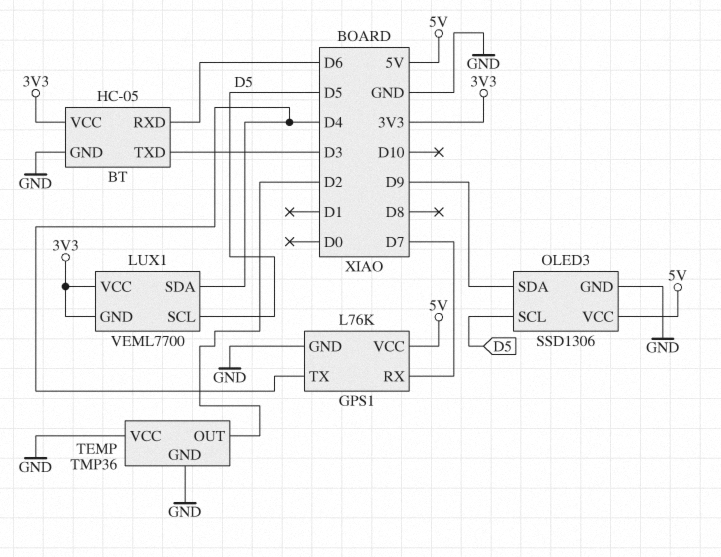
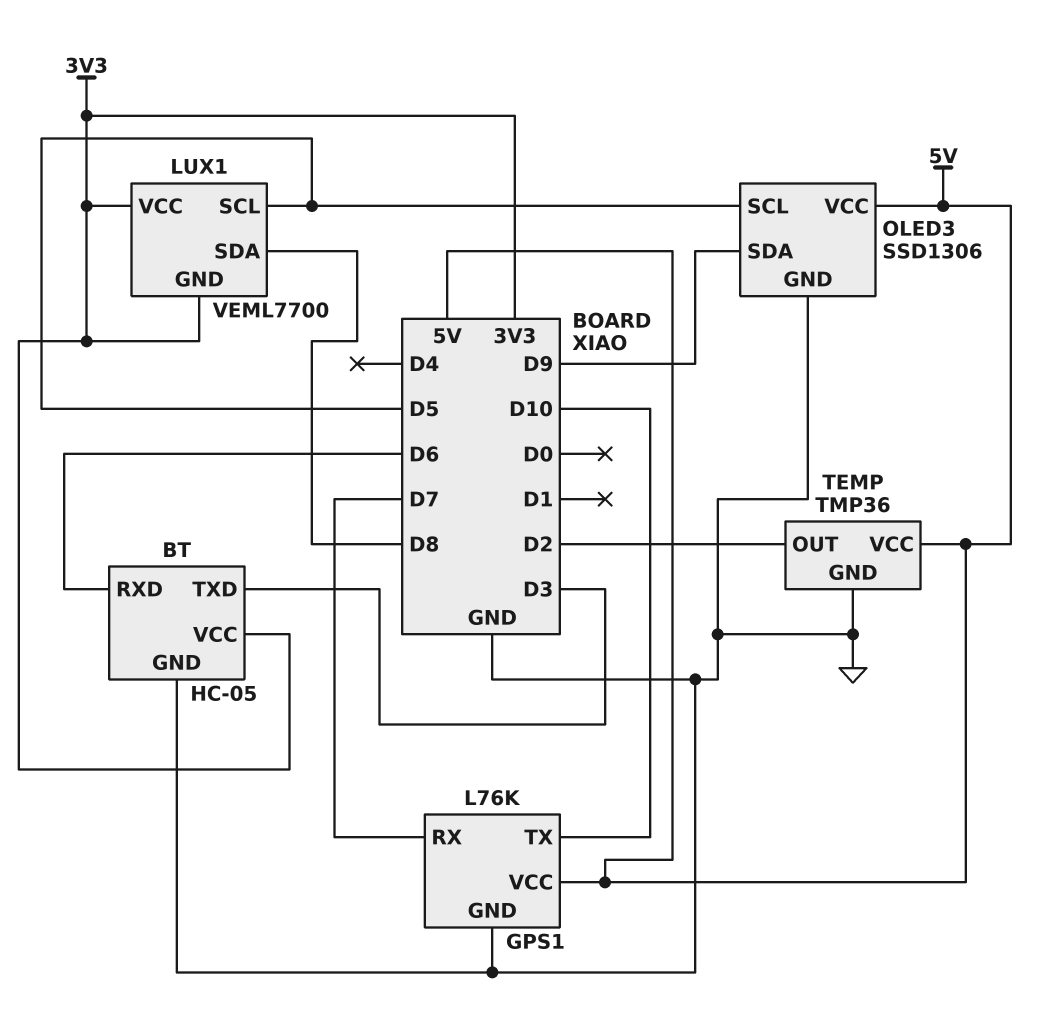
GPS1 pin TX: D4 -> D10
LUX1 pin SDA: D4 -> D8
TEMP pin VCC: GND -> 5V

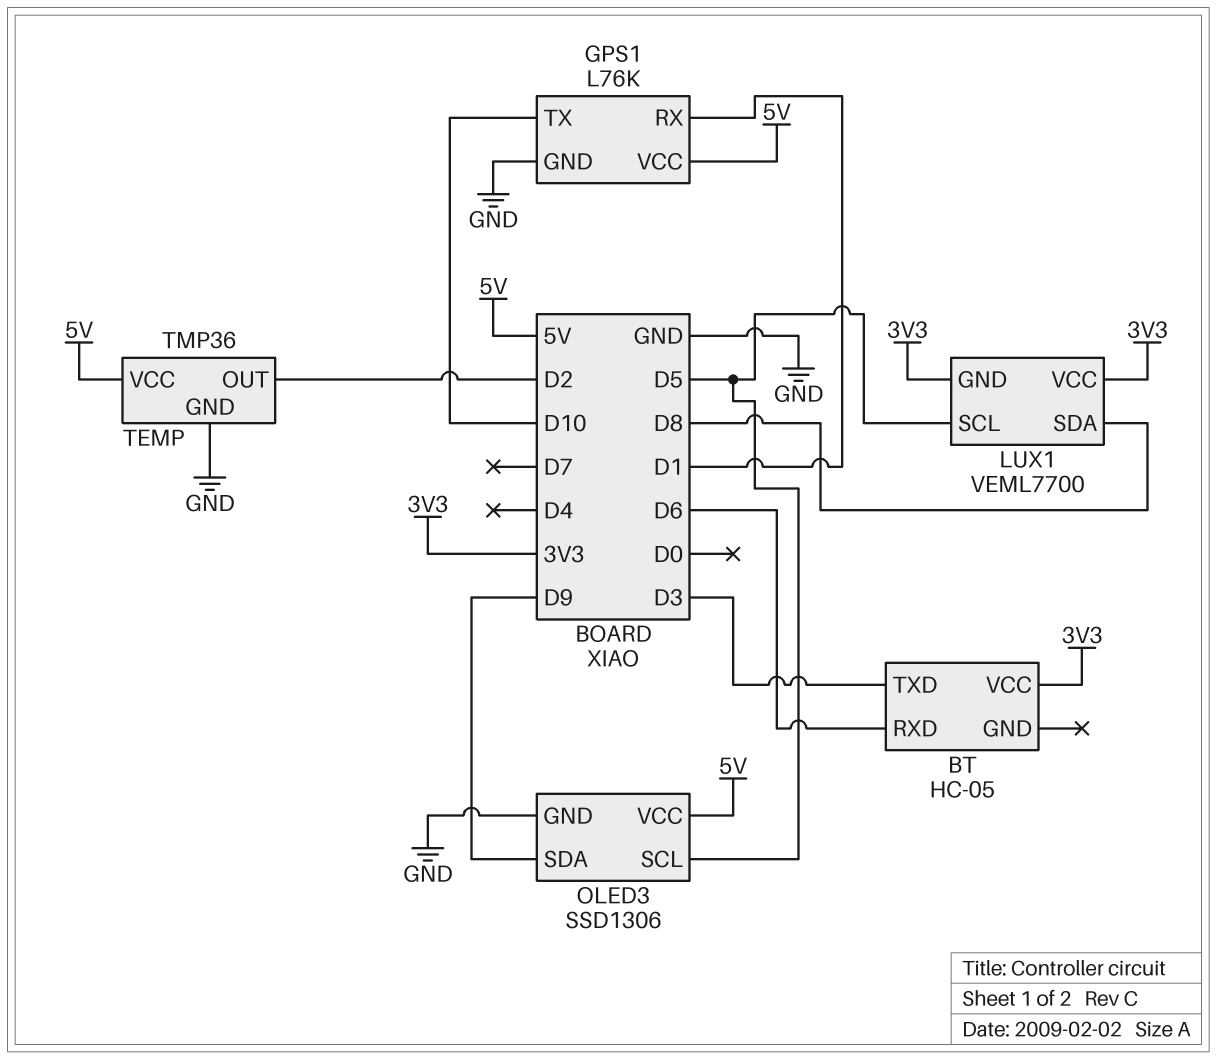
BT pin GND: GND -> none
GPS1 pin RX: D7 -> D1

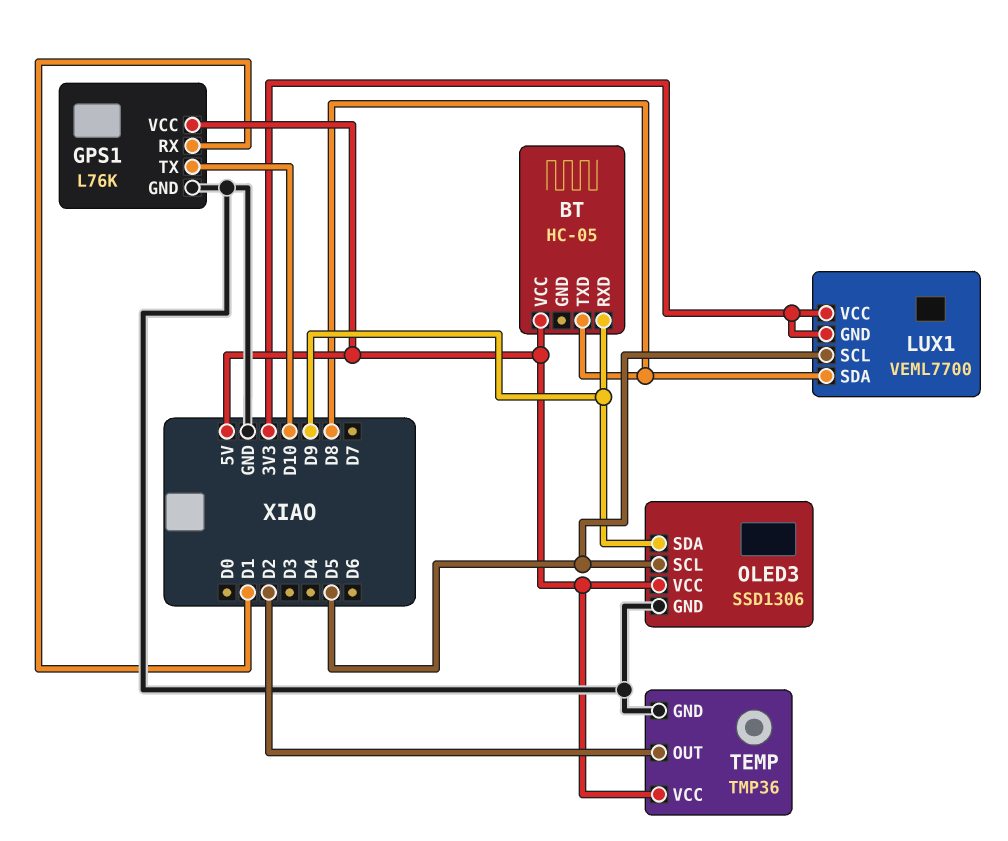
BT pin RXD: D6 -> D9
BT pin TXD: D3 -> D8
BT pin VCC: 3V3 -> 5V

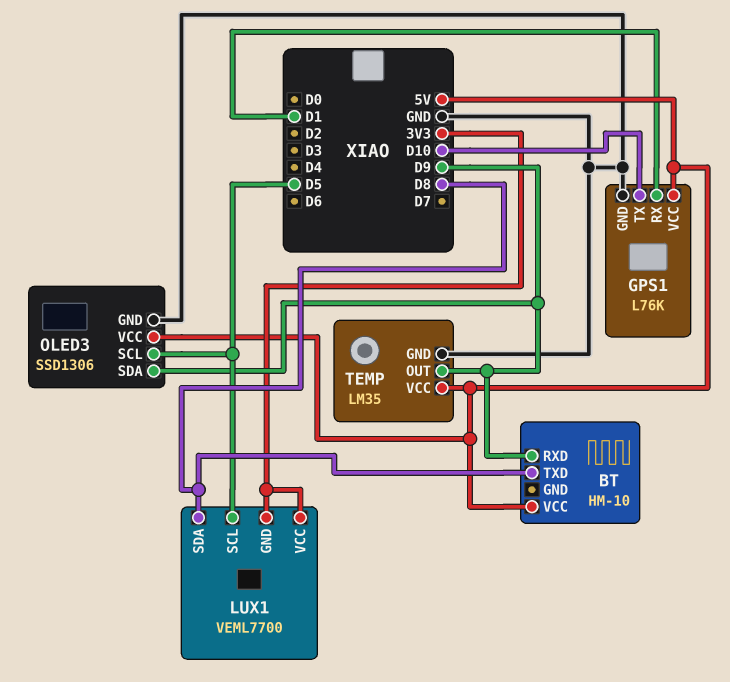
BT: HC-05 -> HM-10
TEMP: TMP36 -> LM35
TEMP pin OUT: D2 -> D9

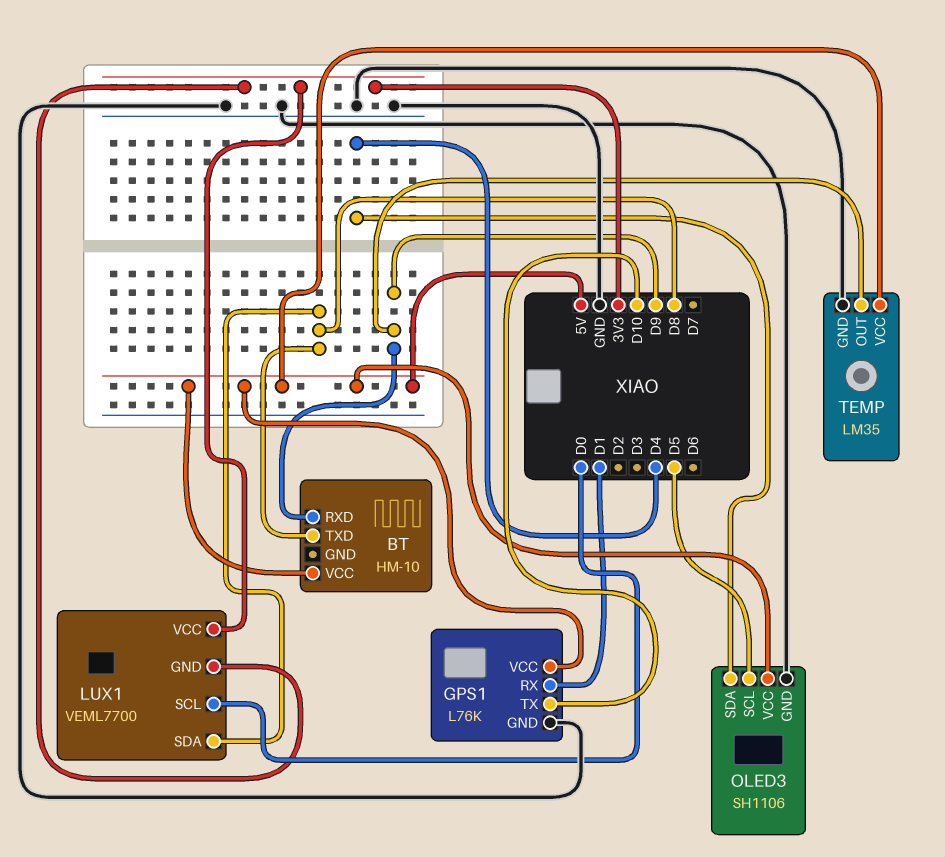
LUX1 pin SCL: D5 -> D0
OLED3: SSD1306 -> SH1106
OLED3 pin SDA: D9 -> D4

